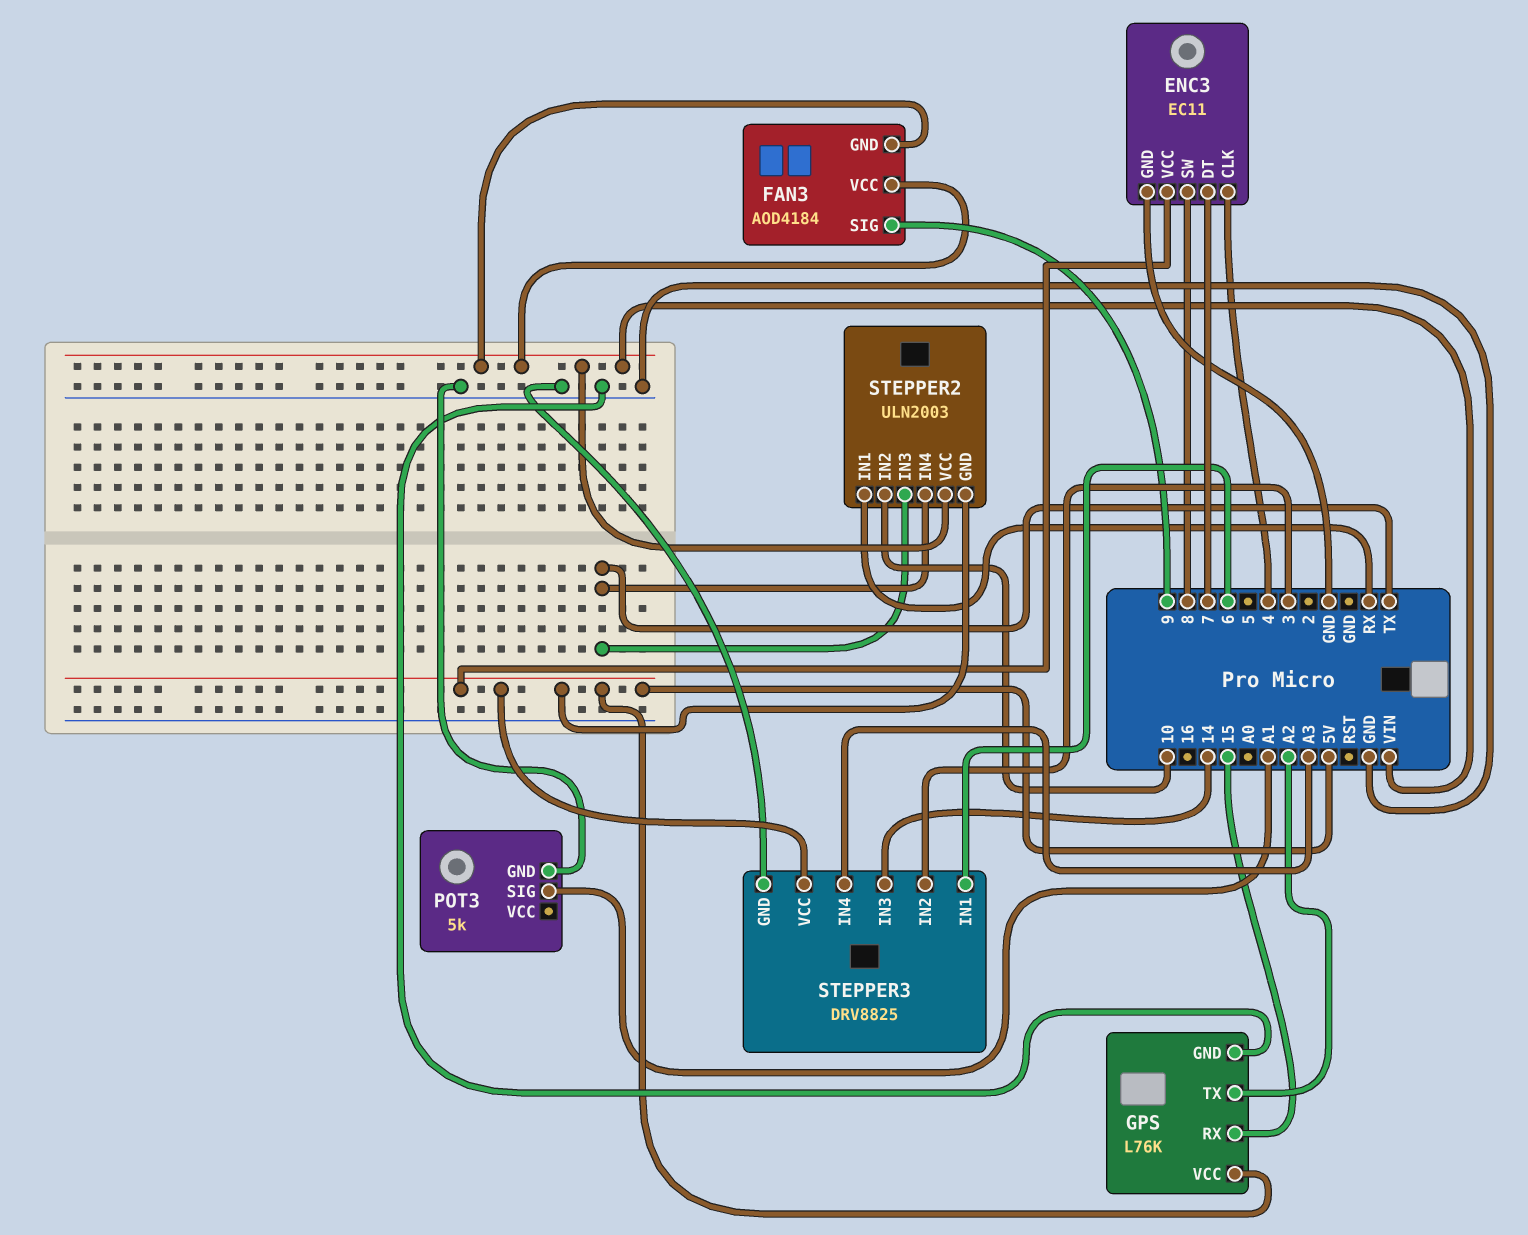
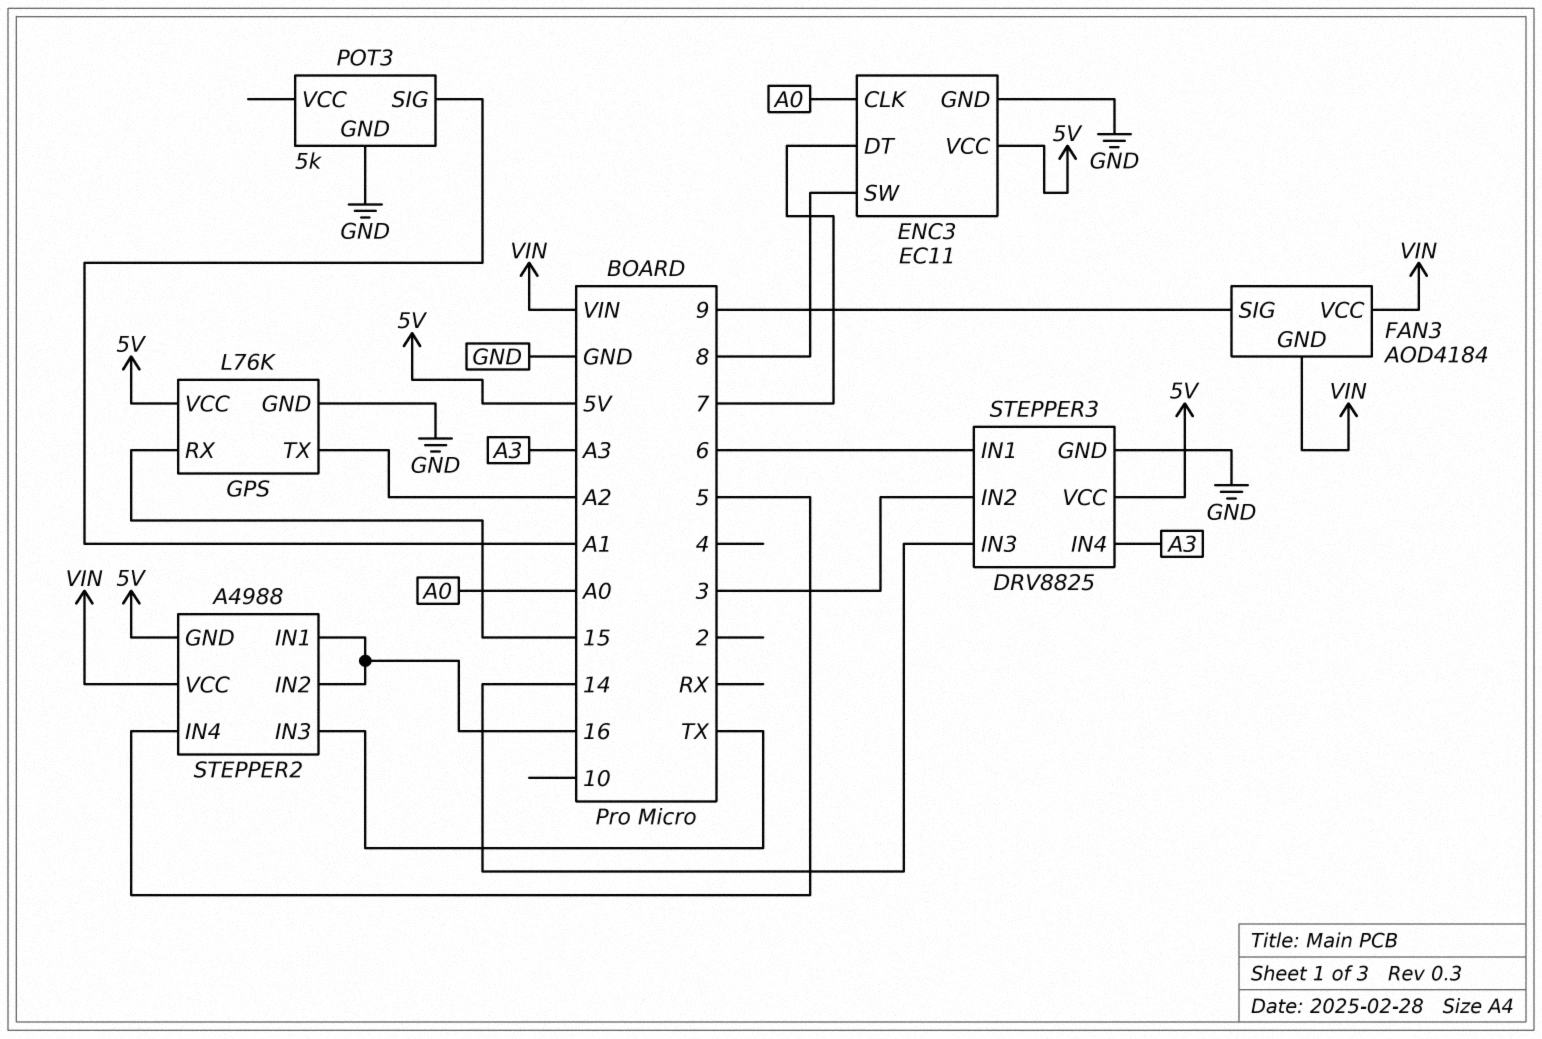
ENC3 pin CLK: 4 -> A0
STEPPER2: ULN2003 -> A4988
STEPPER2 pin IN1: RX -> 16
STEPPER2 pin IN2: 10 -> 16
STEPPER2 pin IN4: TX -> 5

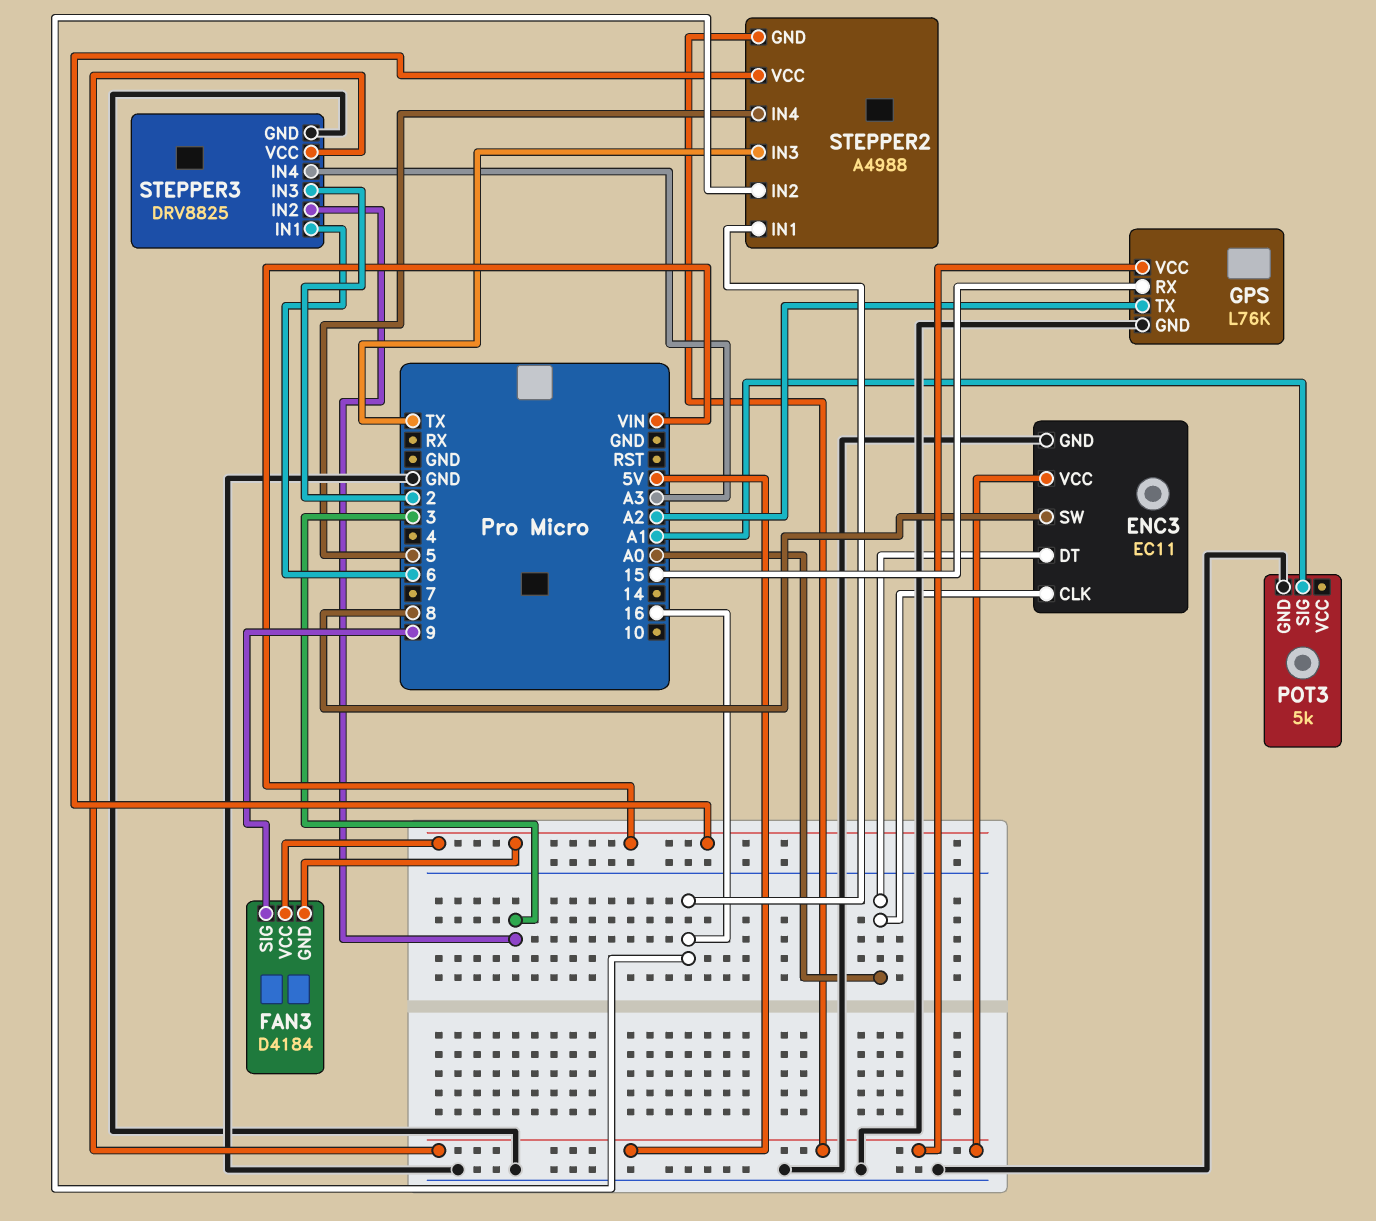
ENC3 pin DT: 7 -> A0
FAN3: AOD4184 -> D4184
STEPPER3 pin IN3: 14 -> 2

